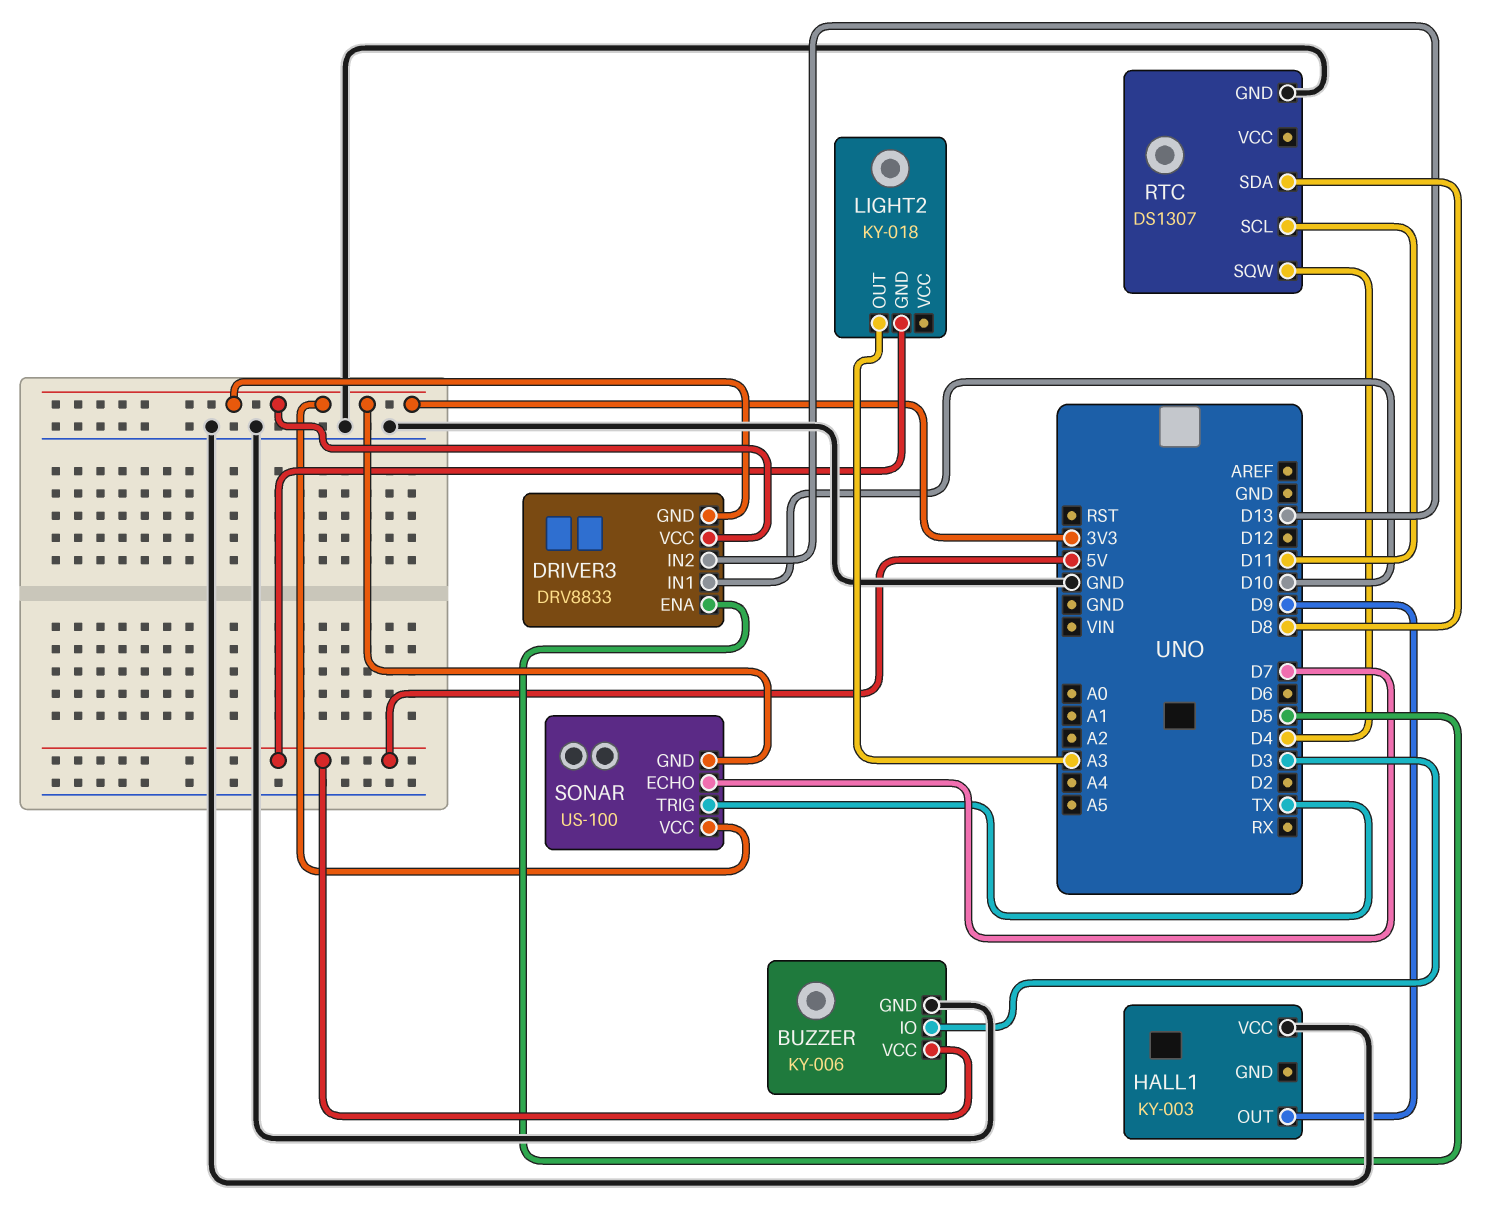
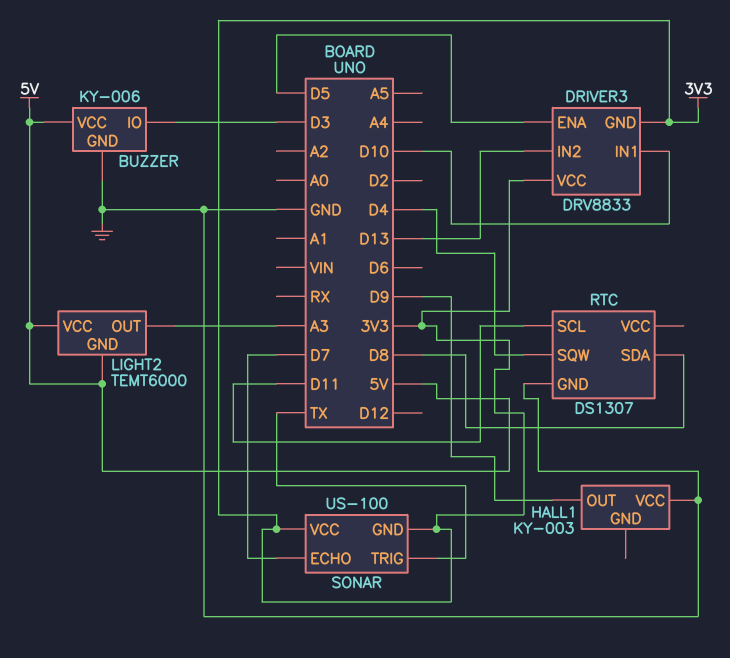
LIGHT2: KY-018 -> TEMT6000
LIGHT2 pin VCC: none -> 5V

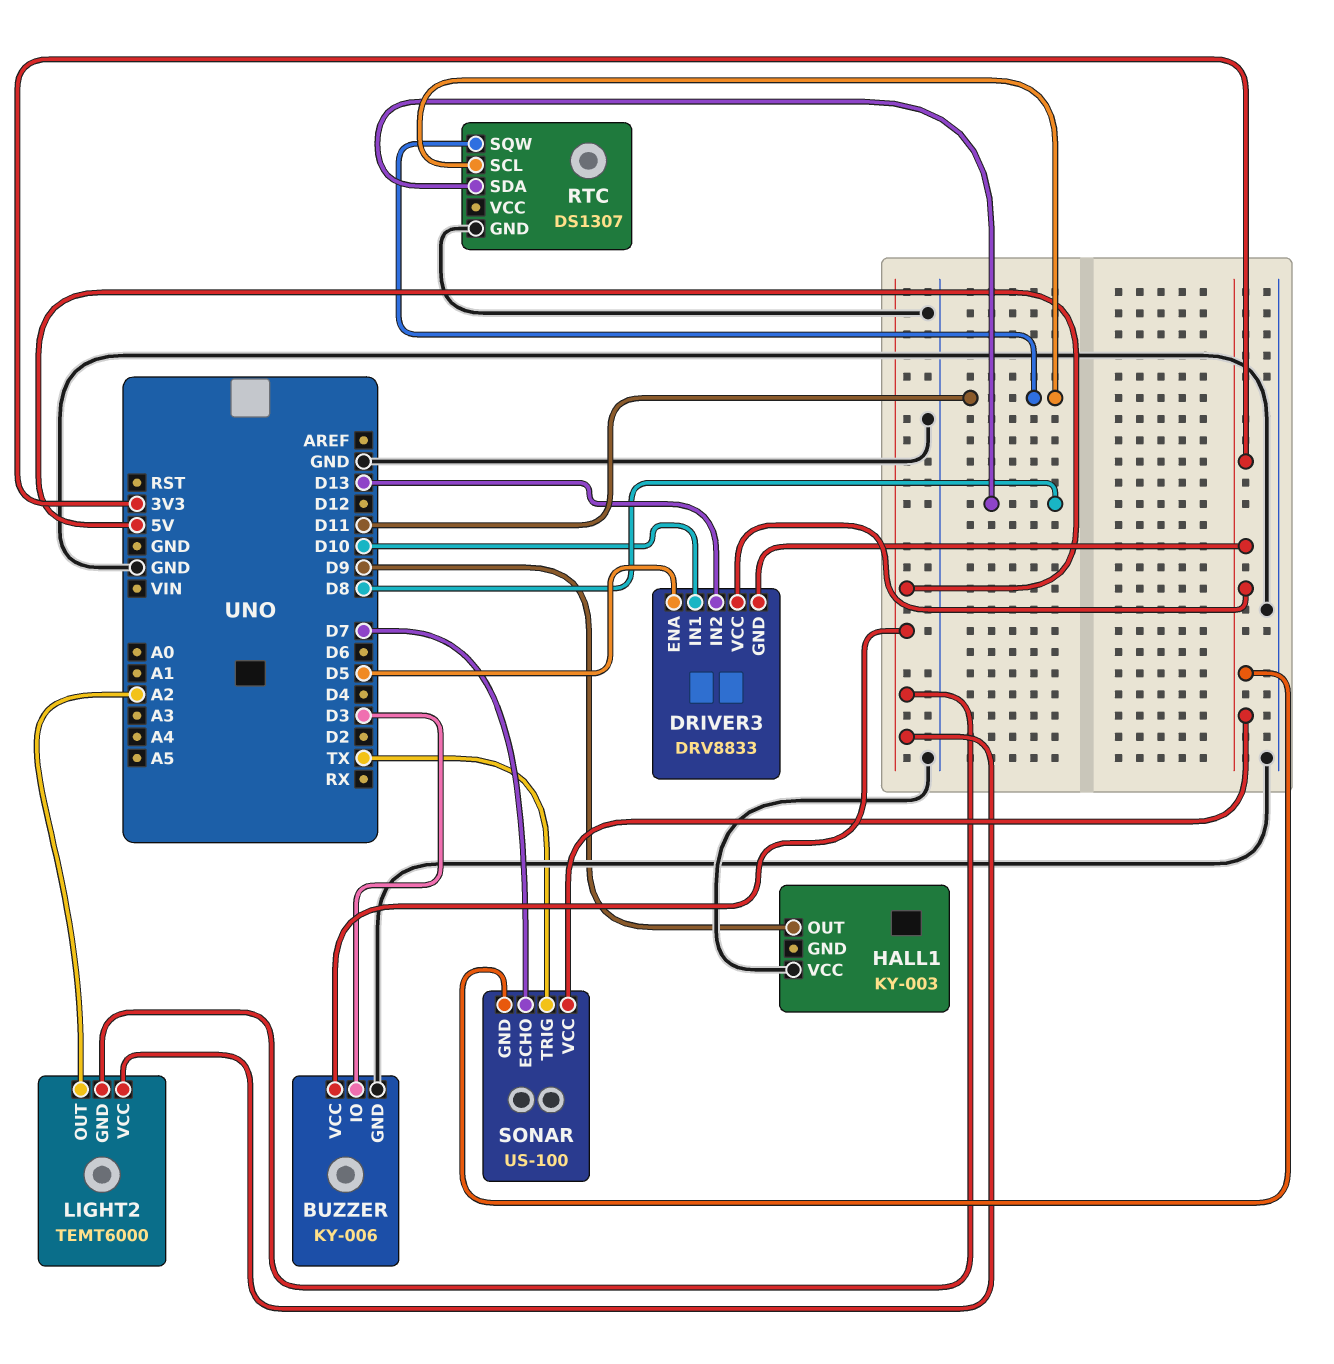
LIGHT2 pin OUT: A3 -> A2
RTC pin SQW: D4 -> D11

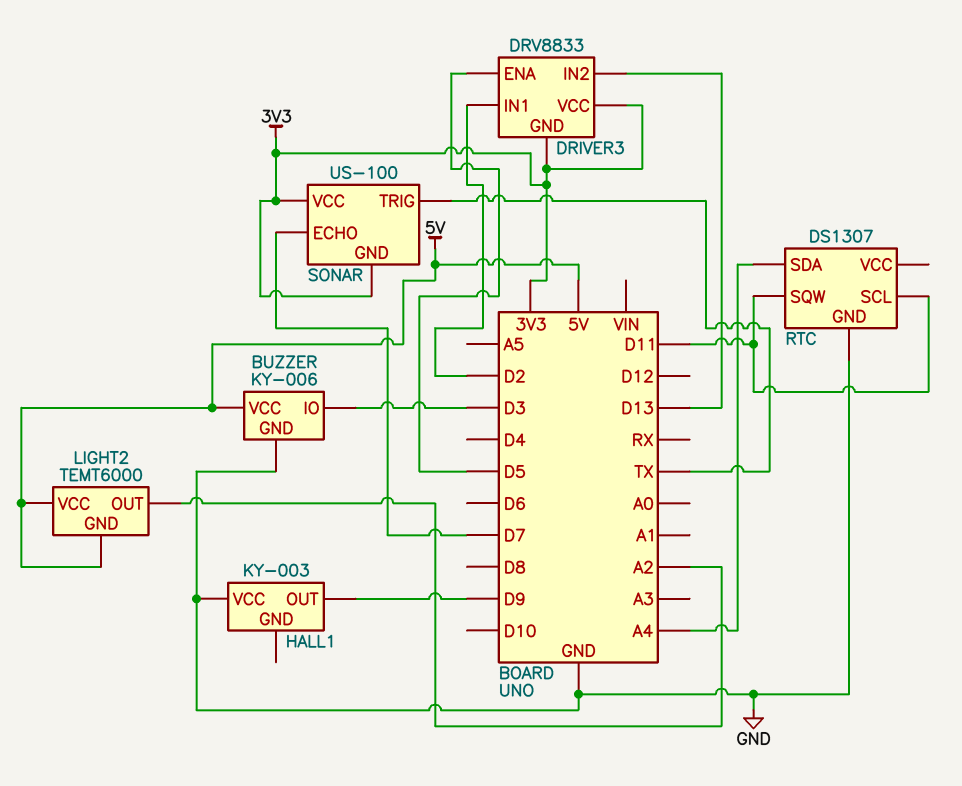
DRIVER3 pin IN1: D10 -> D2
RTC pin SDA: D8 -> A4

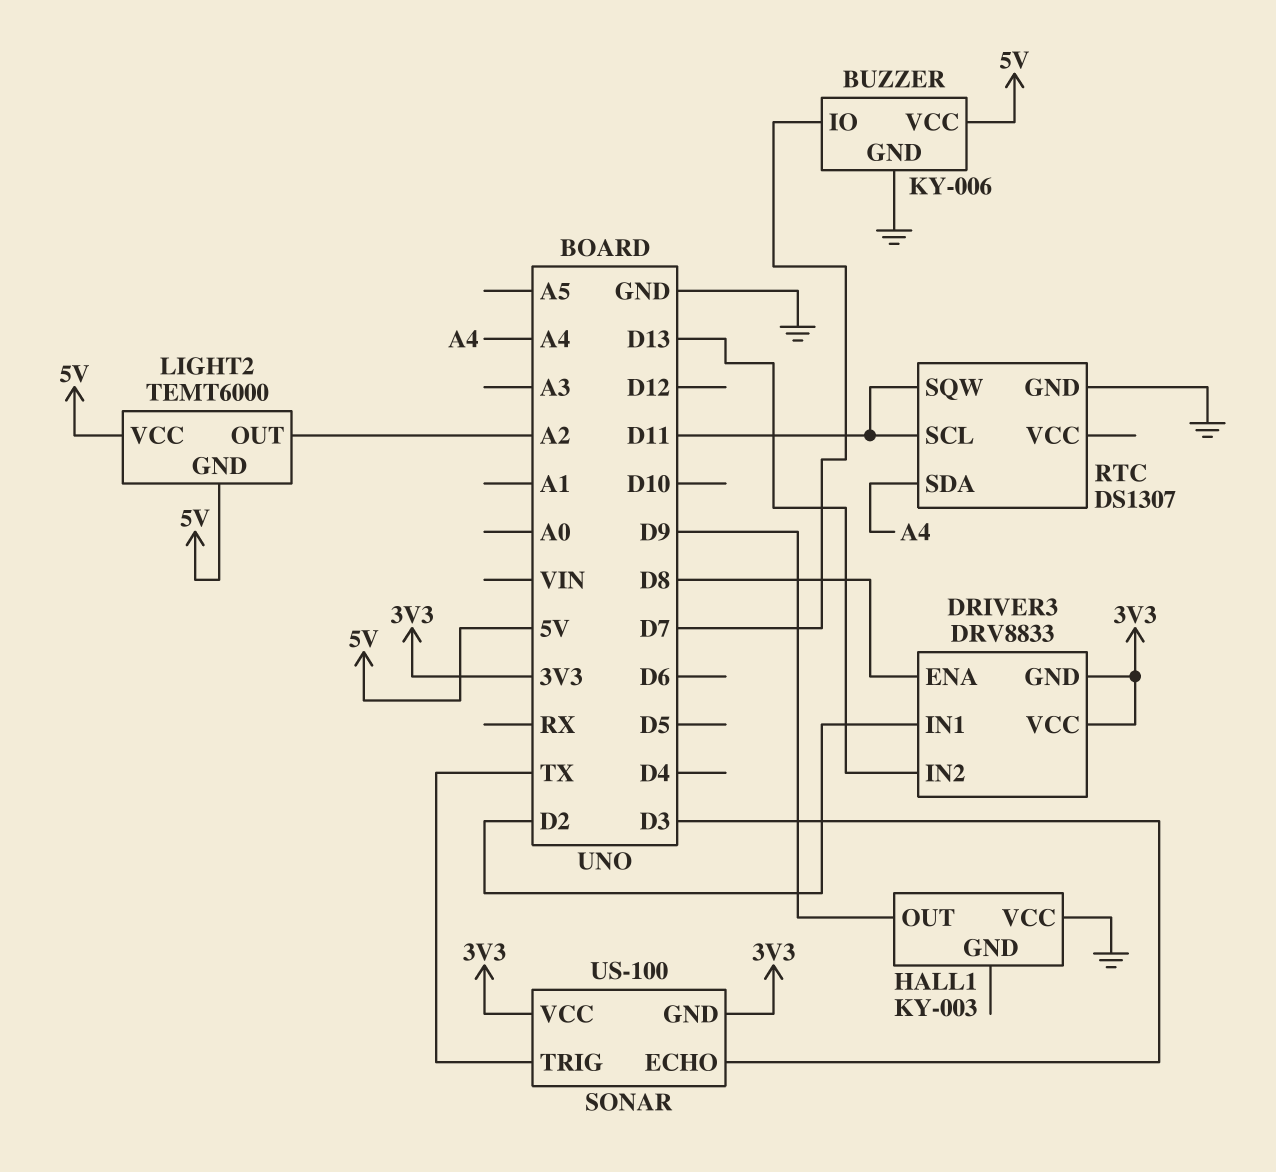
BUZZER pin IO: D3 -> D7
DRIVER3 pin ENA: D5 -> D8
SONAR pin ECHO: D7 -> D3

